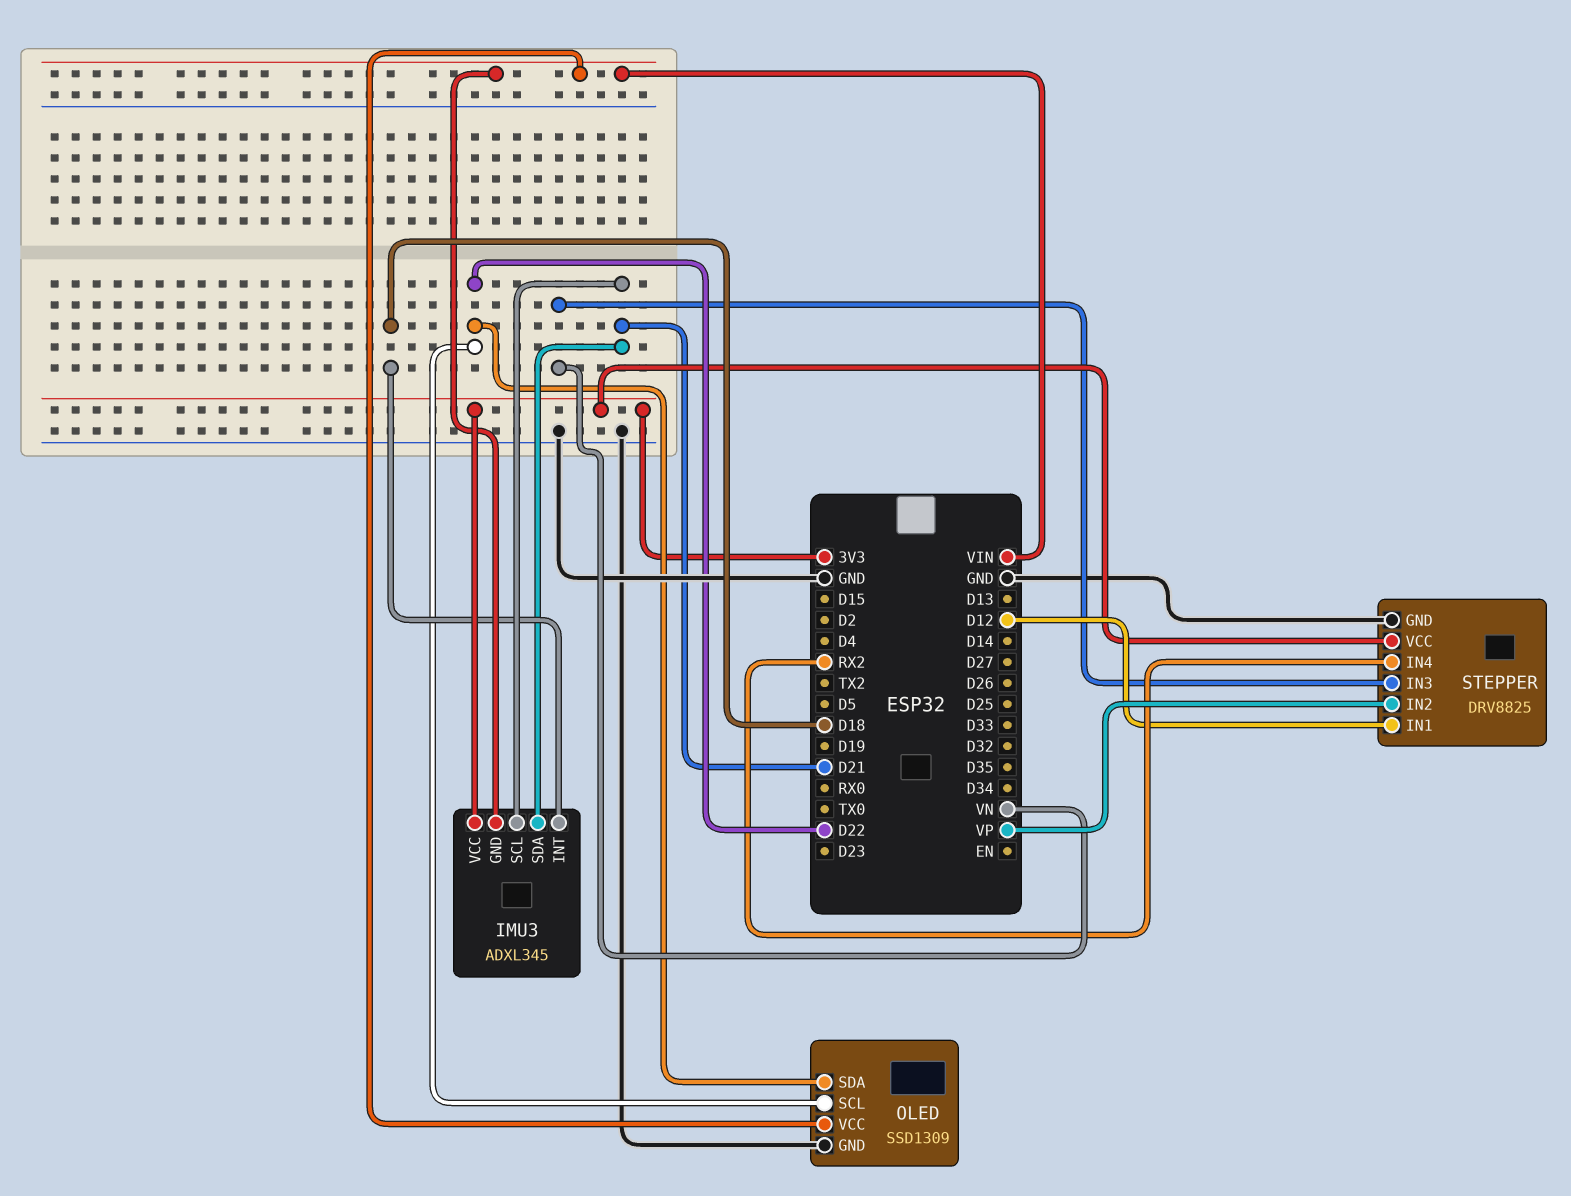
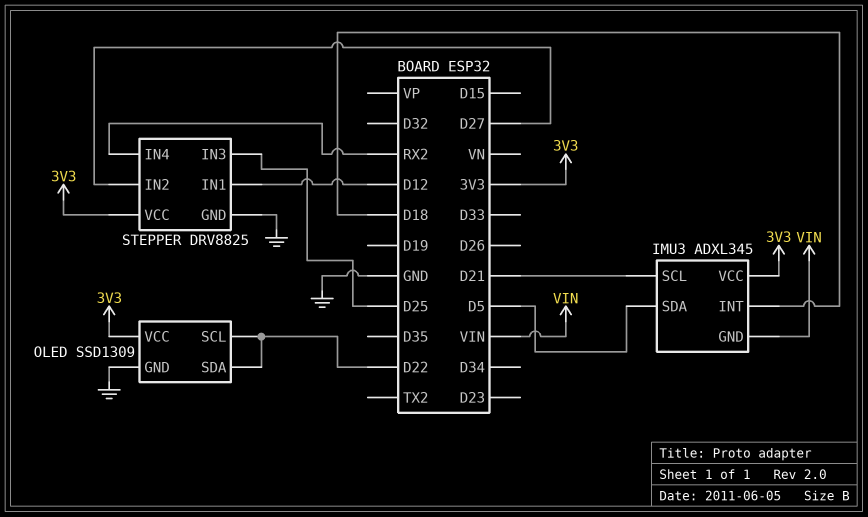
IMU3 pin SDA: D21 -> D5
OLED pin VCC: VIN -> 3V3
STEPPER pin IN2: VP -> D27
STEPPER pin IN3: VN -> D25

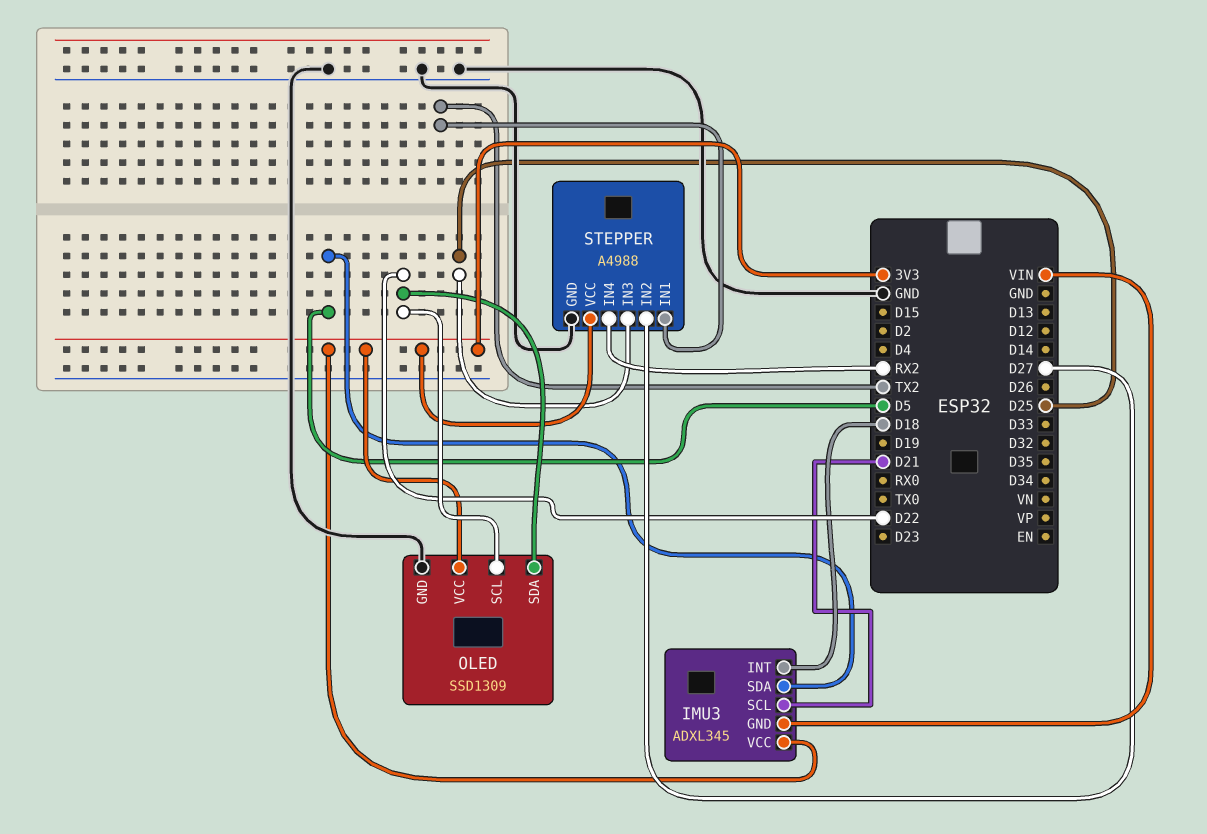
STEPPER: DRV8825 -> A4988
STEPPER pin IN1: D12 -> TX2

